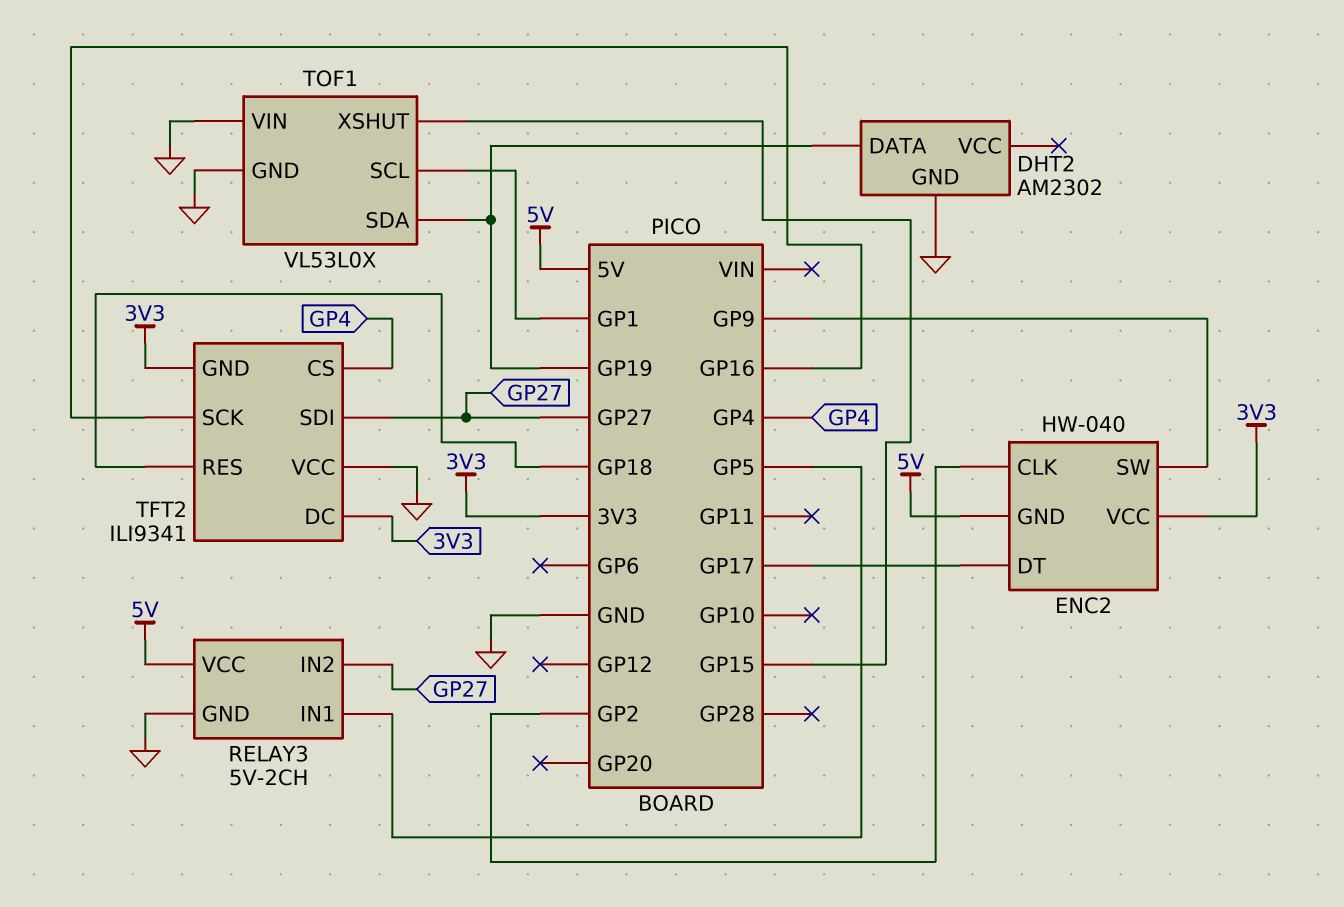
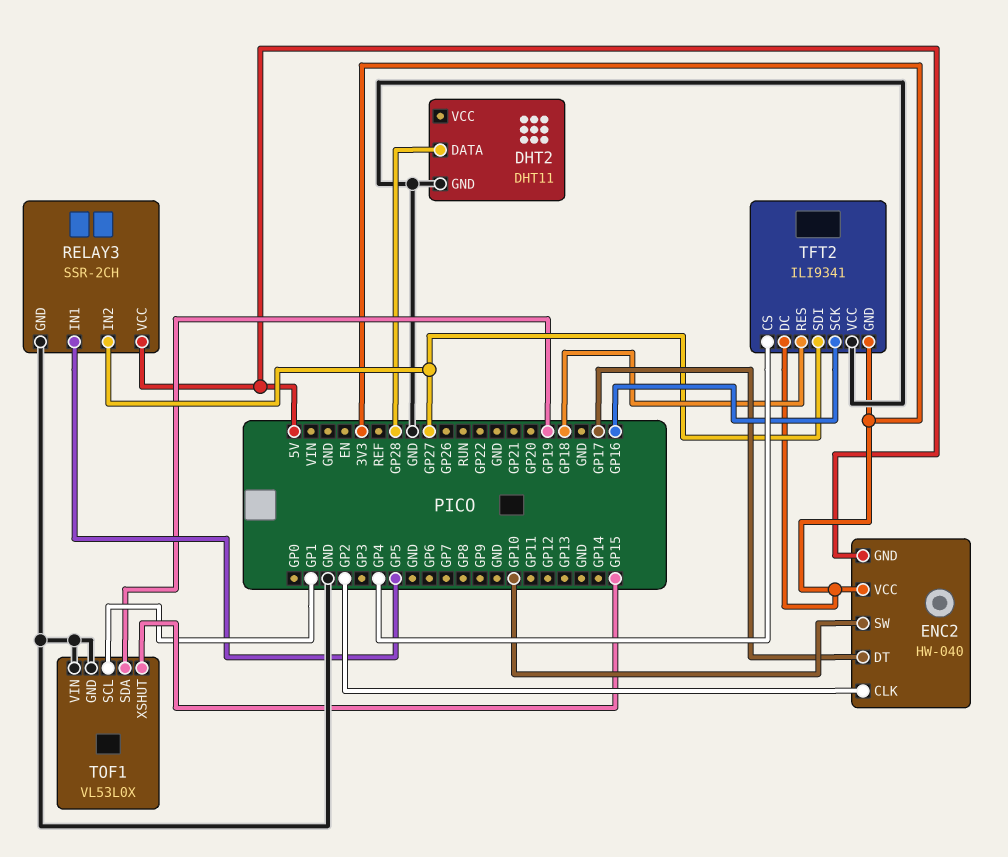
DHT2: AM2302 -> DHT11
DHT2 pin DATA: GP19 -> GP28
ENC2 pin SW: GP9 -> GP10
RELAY3: 5V-2CH -> SSR-2CH

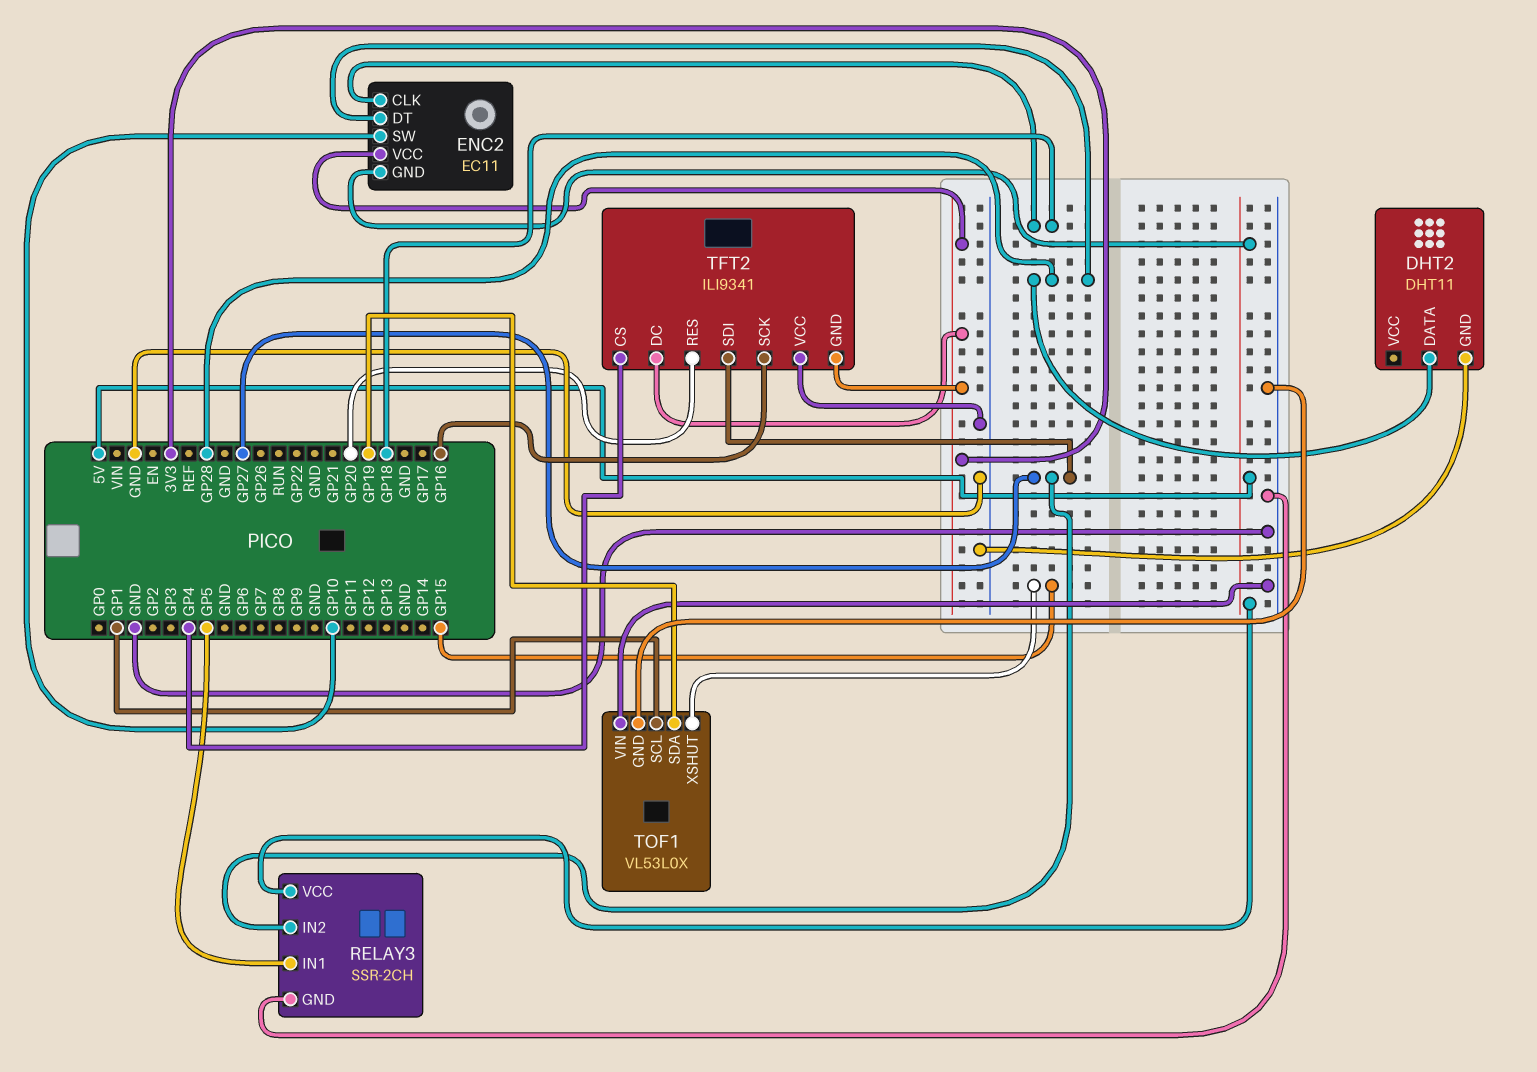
ENC2: HW-040 -> EC11
ENC2 pin CLK: GP2 -> GP18
ENC2 pin DT: GP17 -> GP28
TFT2 pin RES: GP18 -> GP20

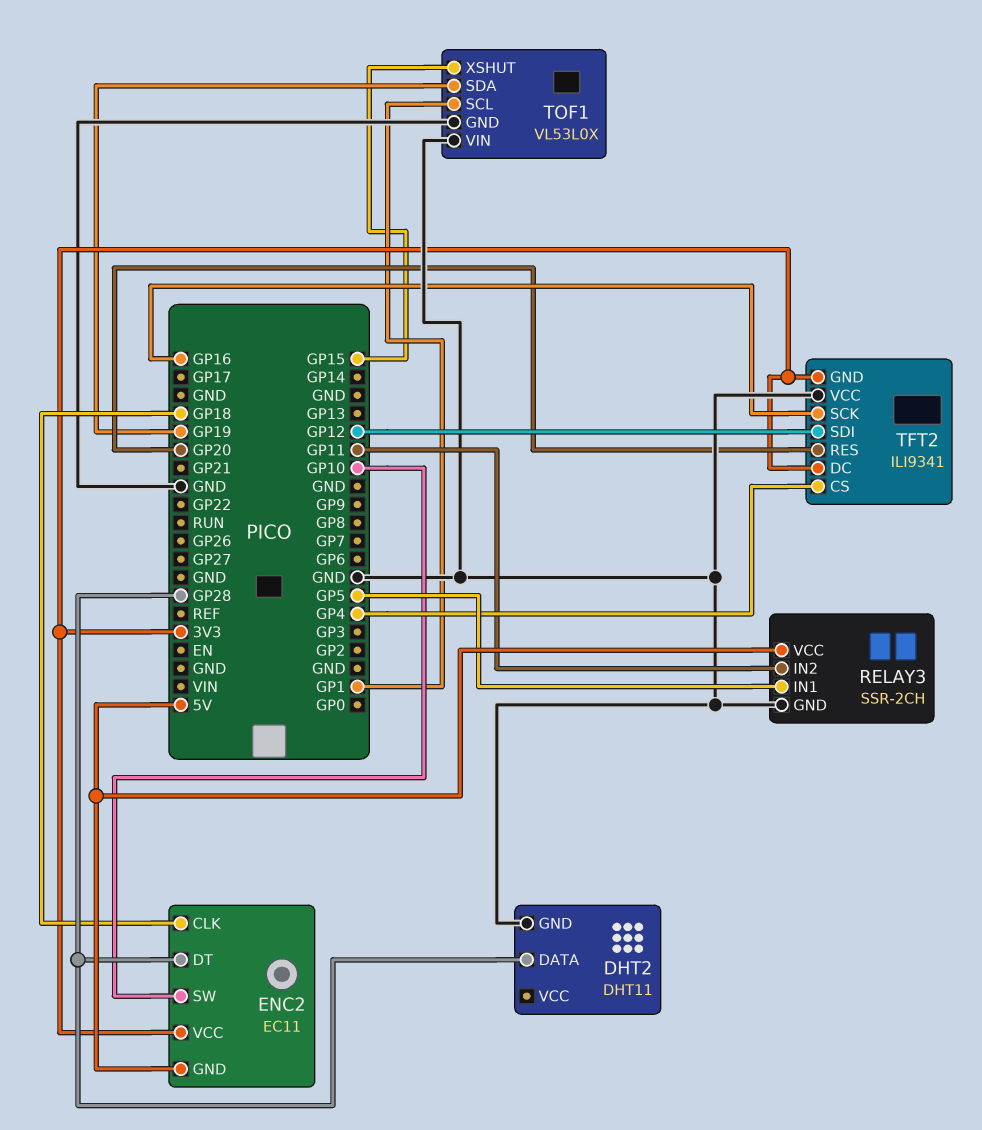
RELAY3 pin IN2: GP27 -> GP11
TFT2 pin SDI: GP27 -> GP12

